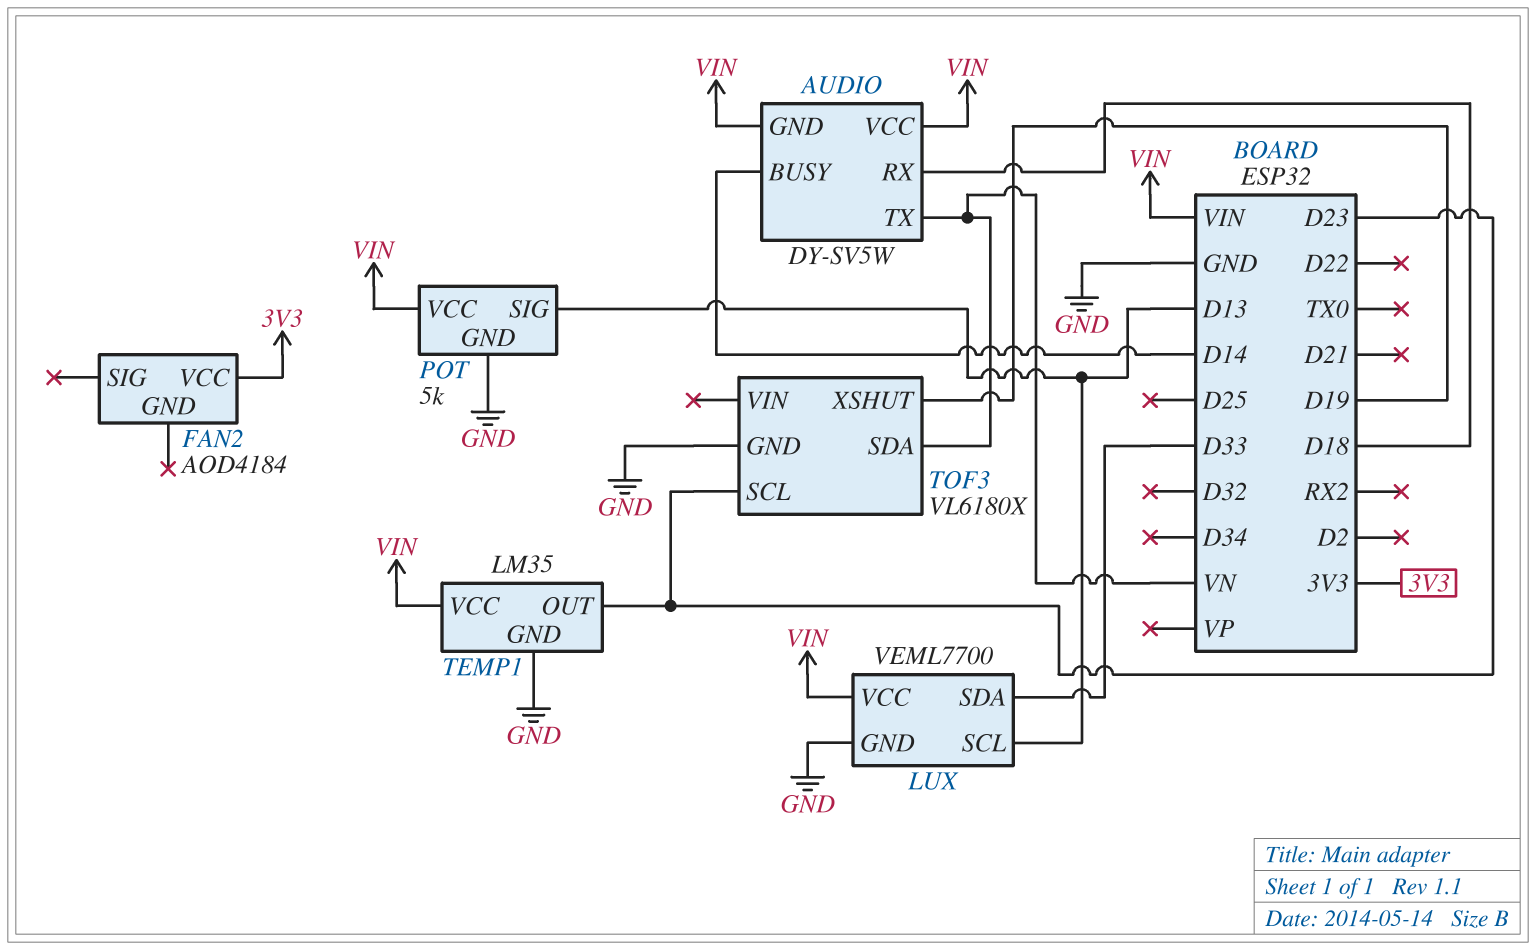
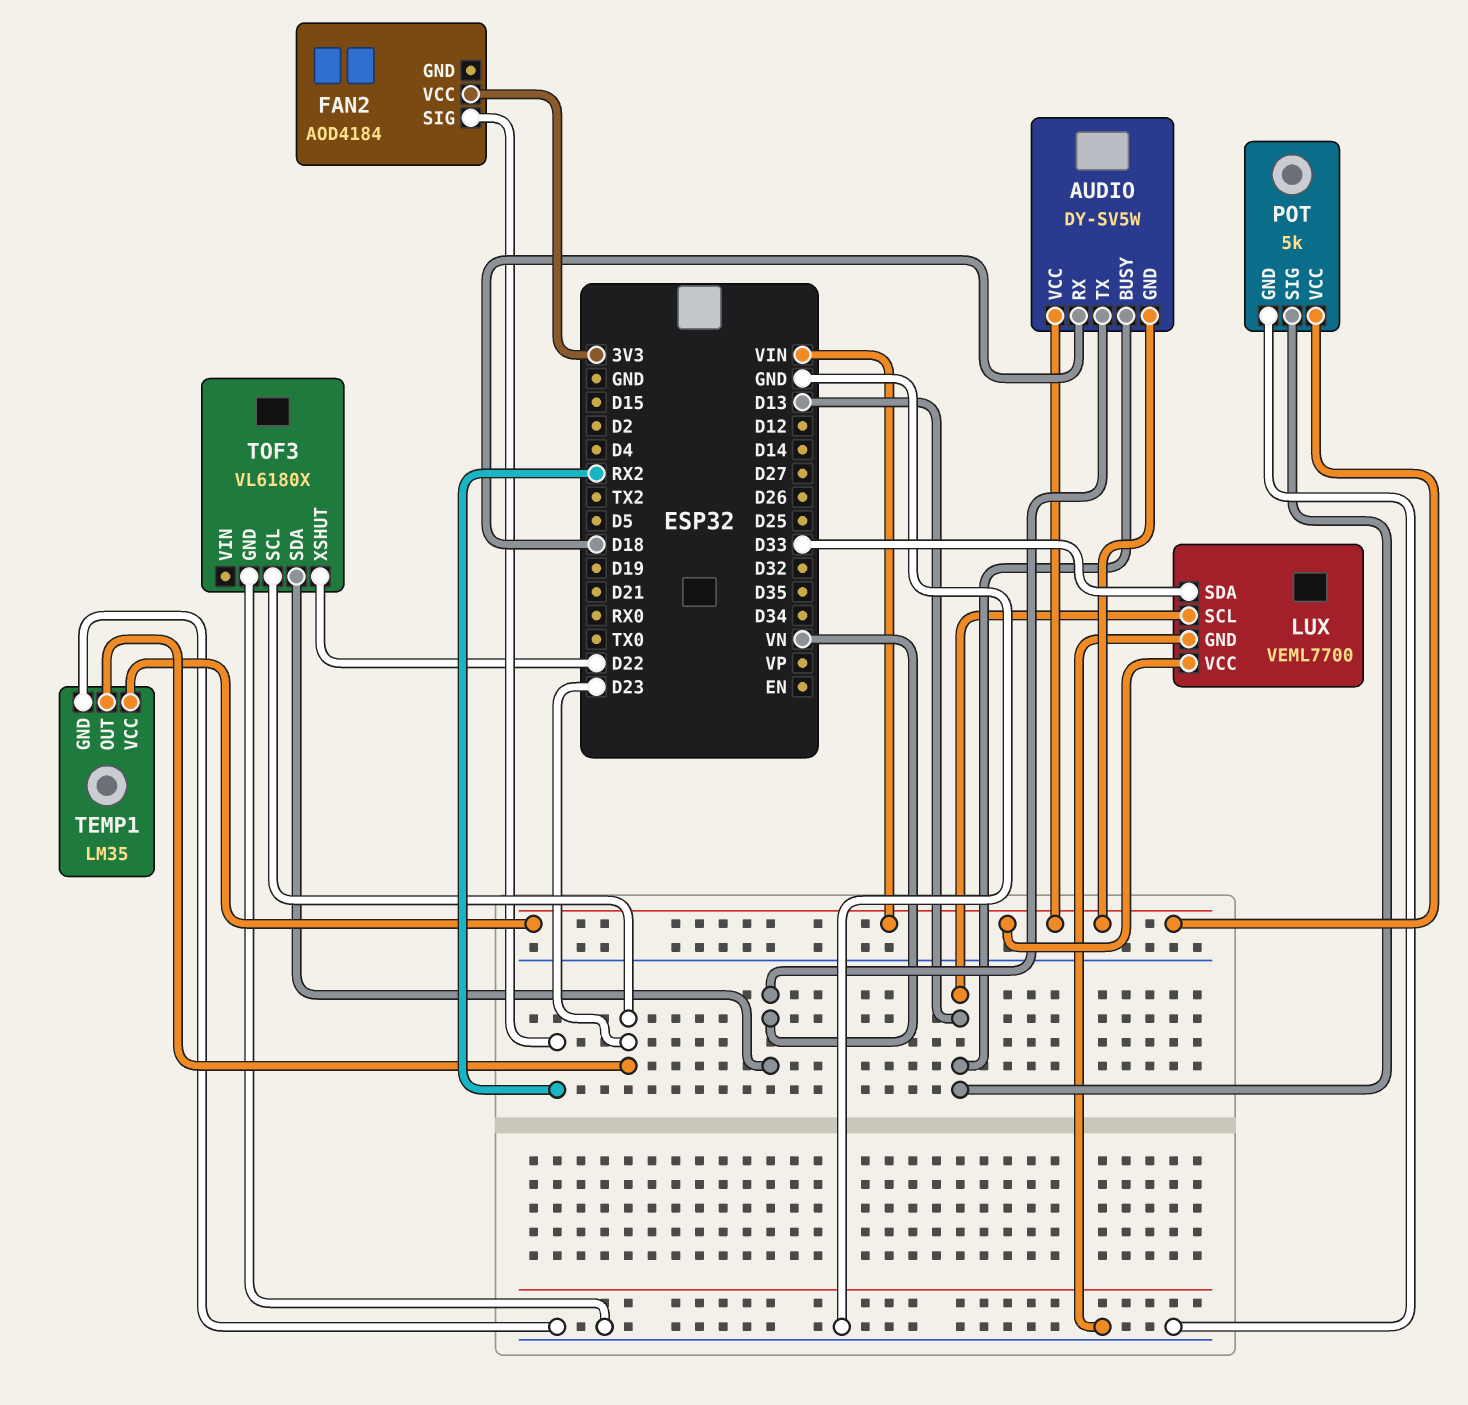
AUDIO pin BUSY: D14 -> D13
FAN2 pin SIG: none -> RX2
TOF3 pin XSHUT: D19 -> D22

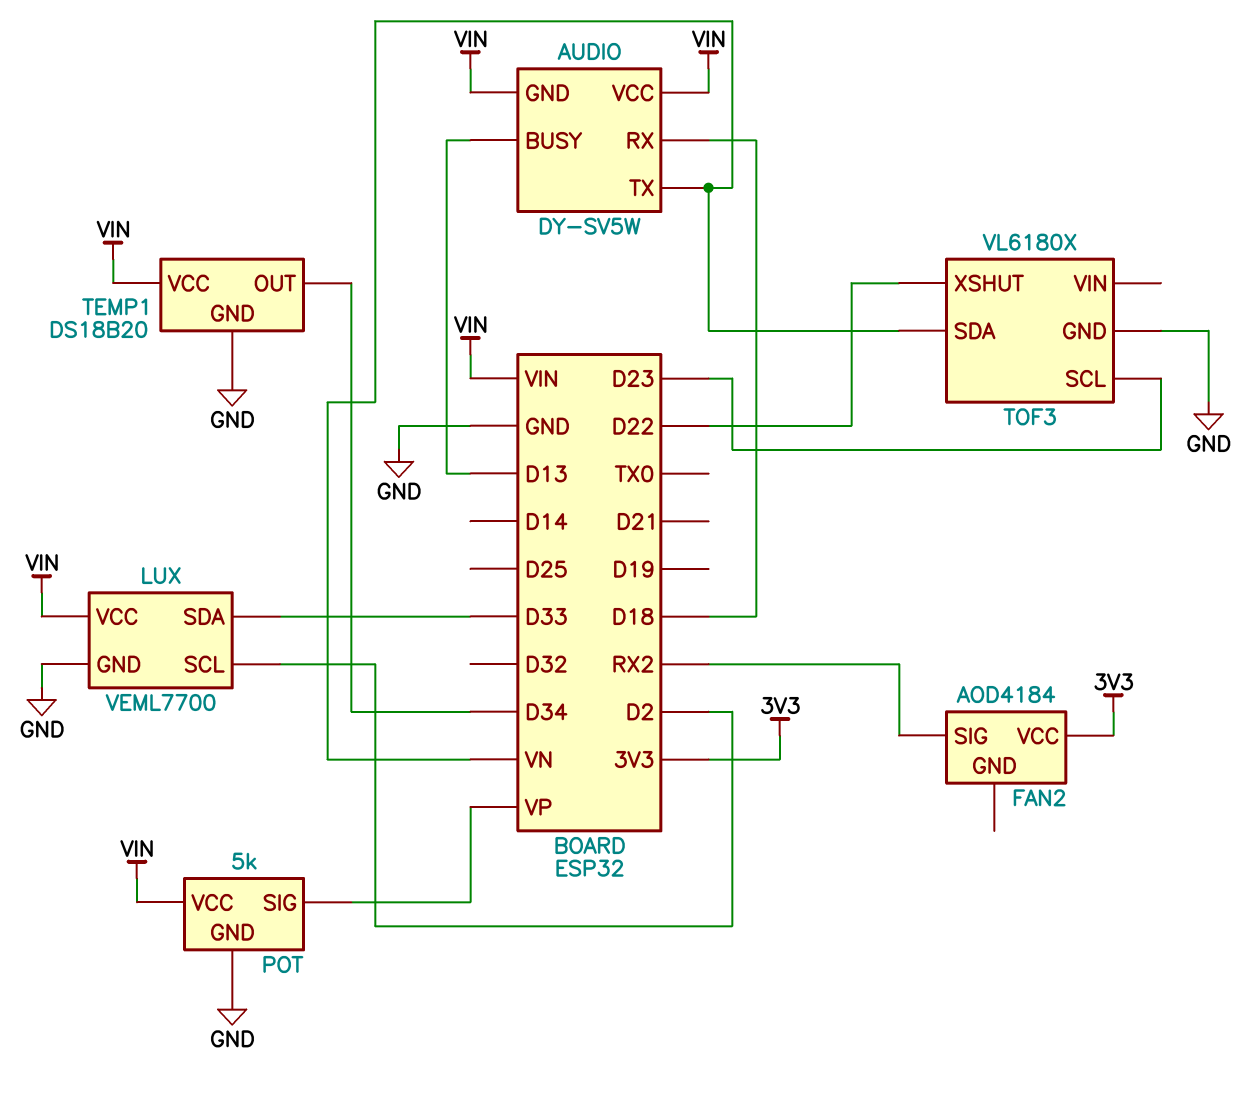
LUX pin SCL: D13 -> D2
POT pin SIG: D13 -> VP
TEMP1: LM35 -> DS18B20
TEMP1 pin OUT: D23 -> D34

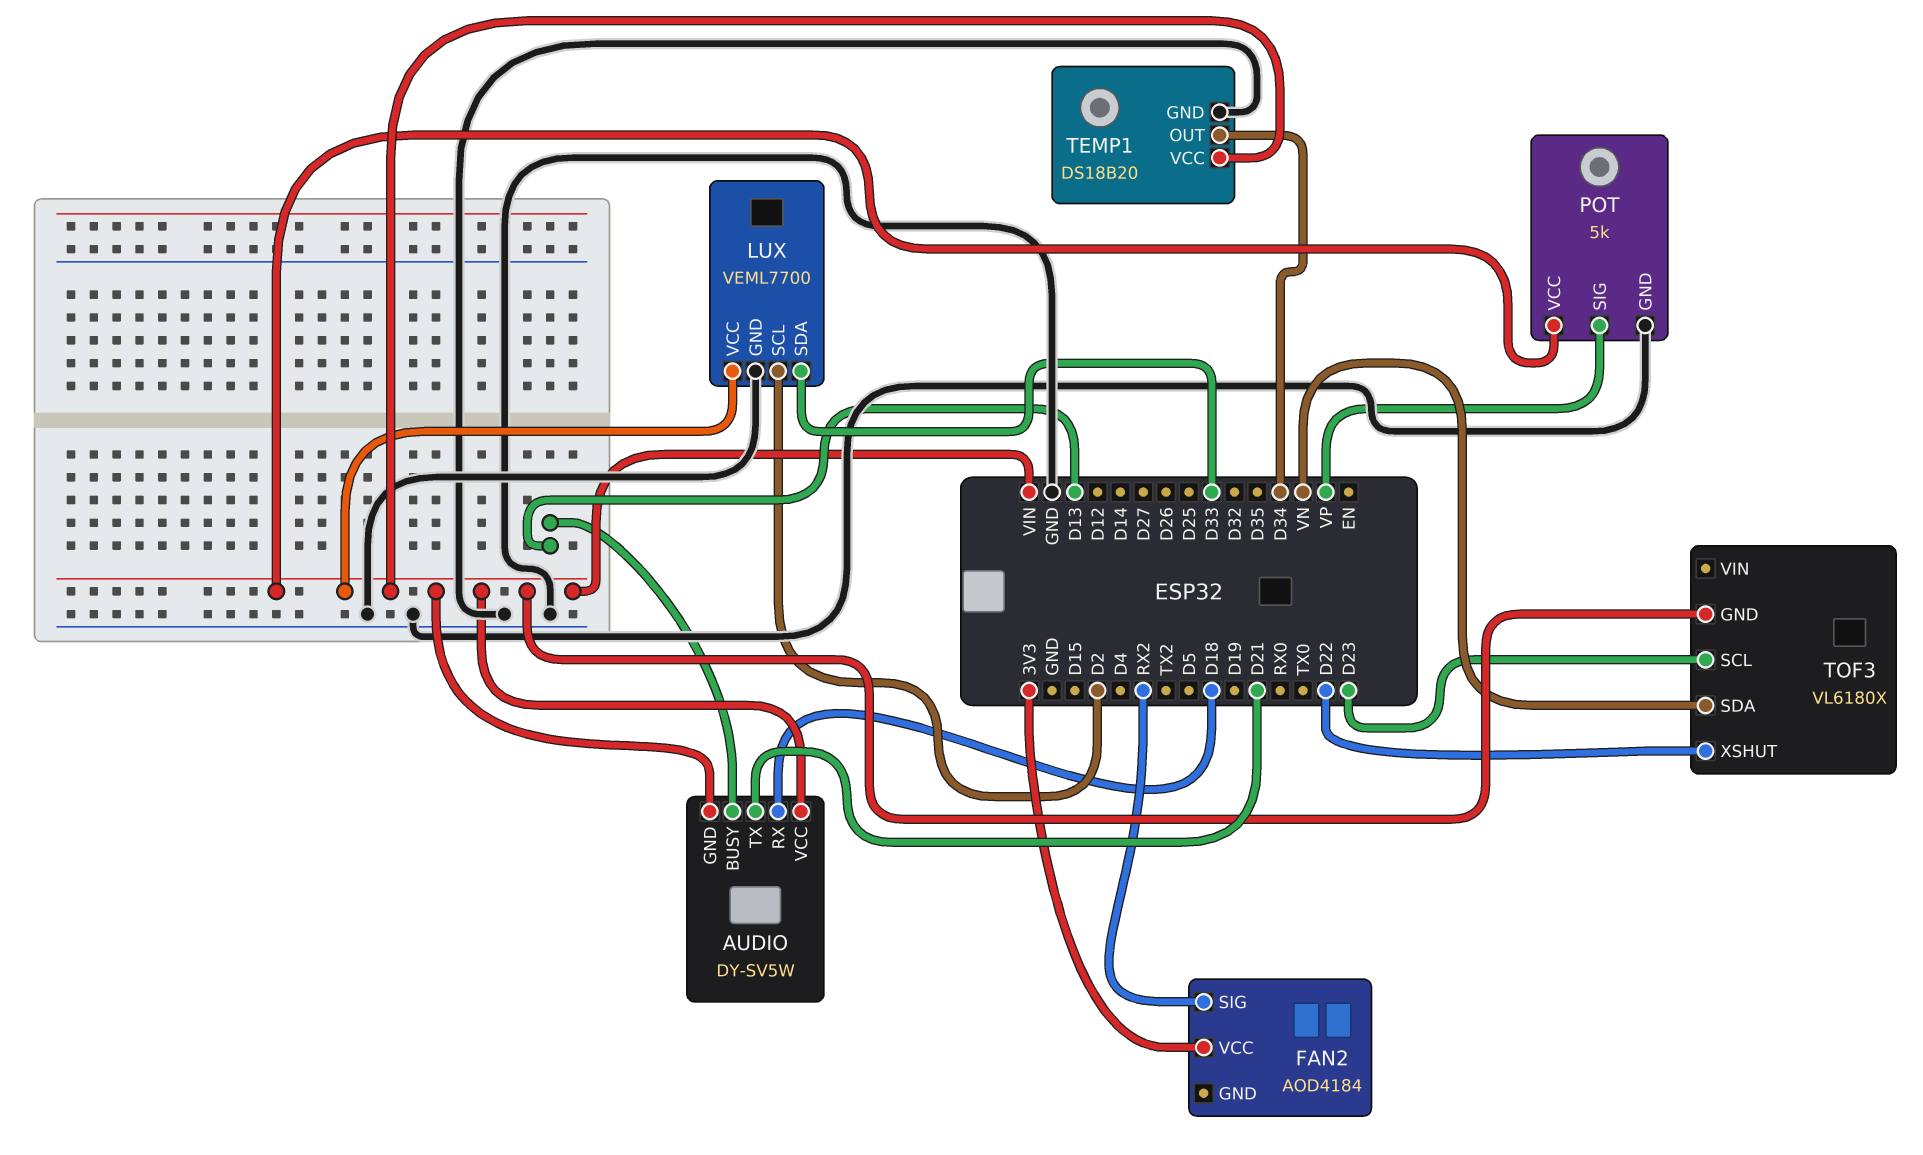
AUDIO pin TX: VN -> D21
TOF3 pin GND: GND -> VIN

